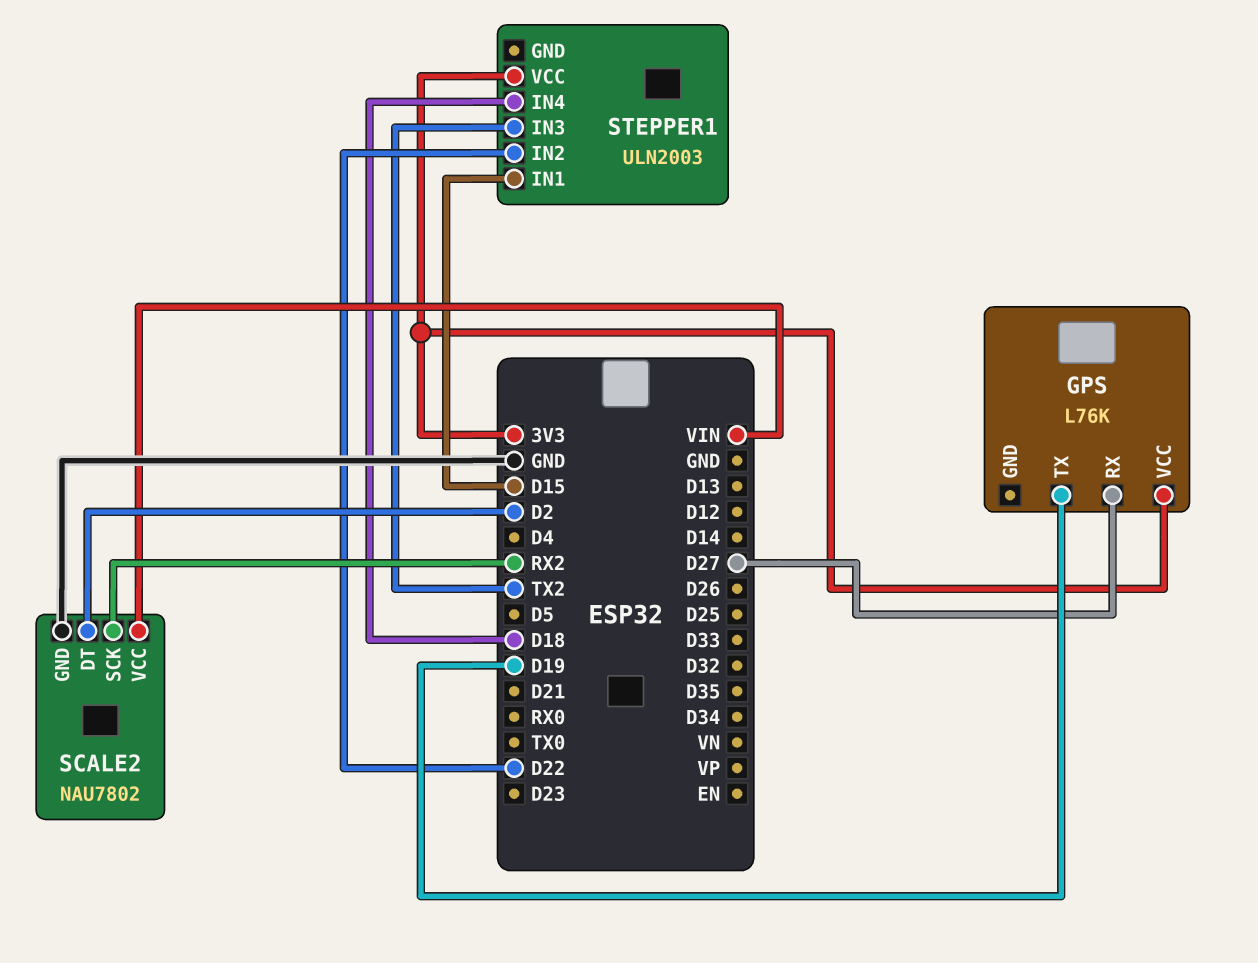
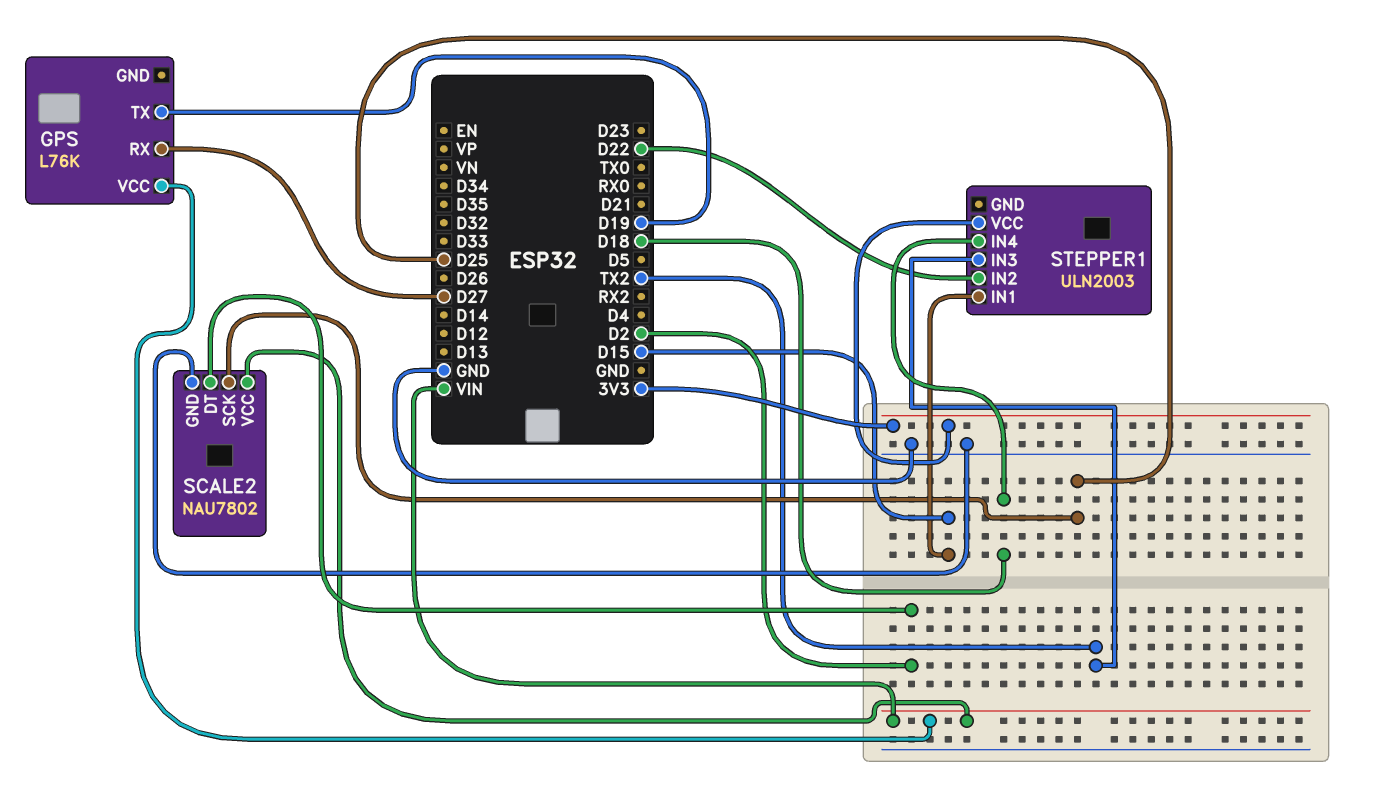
GPS pin VCC: 3V3 -> VIN
SCALE2 pin SCK: RX2 -> D25

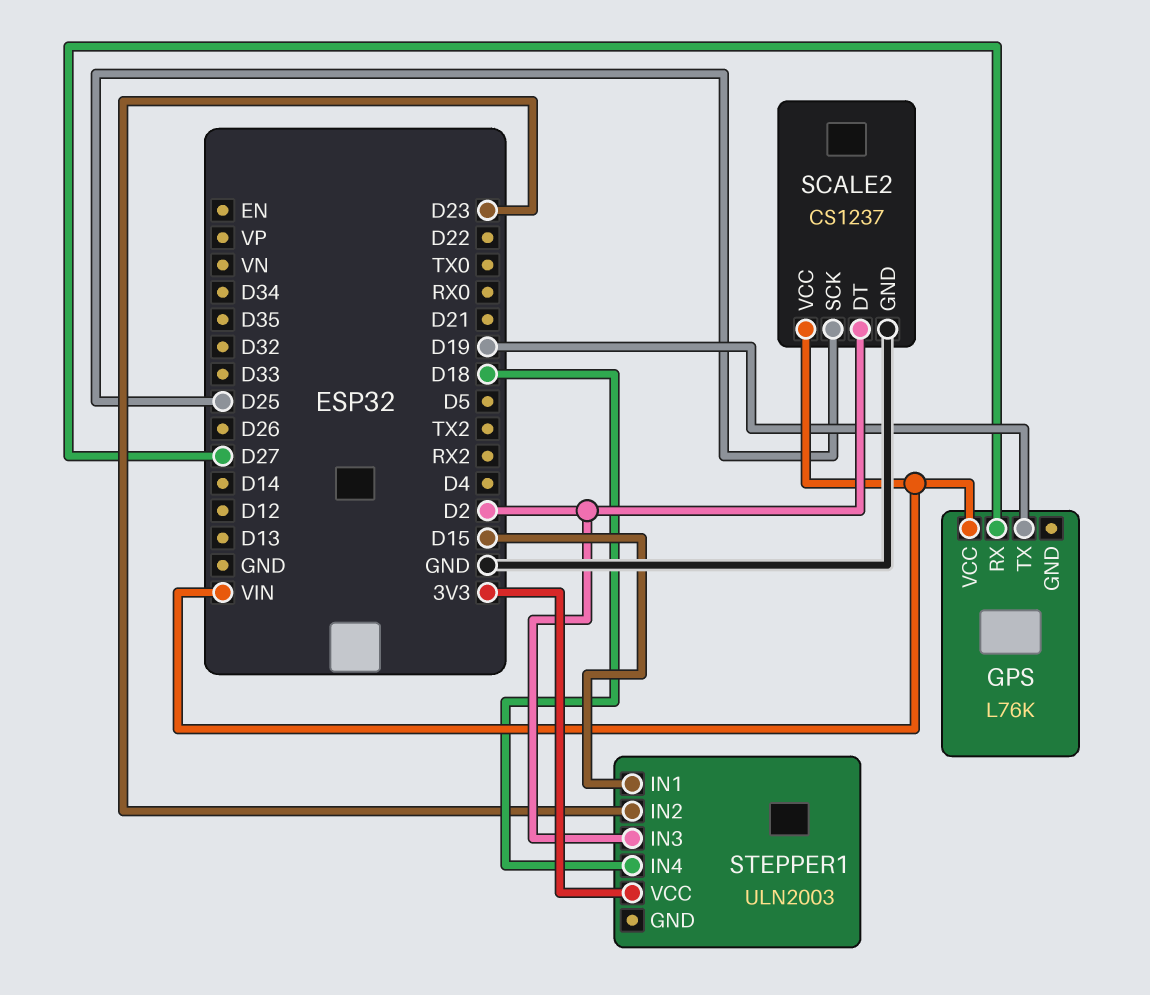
SCALE2: NAU7802 -> CS1237
STEPPER1 pin IN2: D22 -> D23
STEPPER1 pin IN3: TX2 -> D2

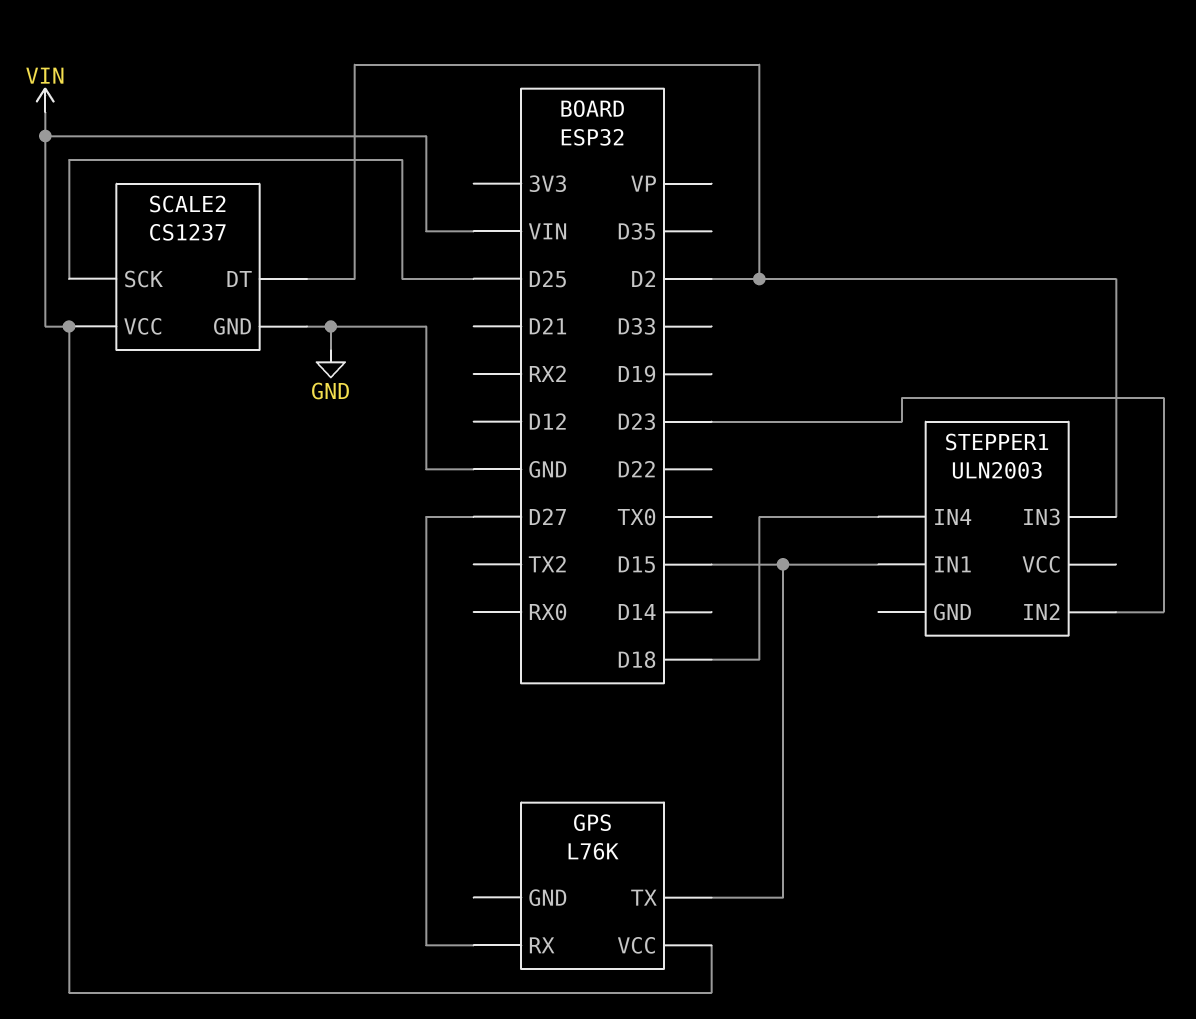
GPS pin TX: D19 -> D15
STEPPER1 pin VCC: 3V3 -> none

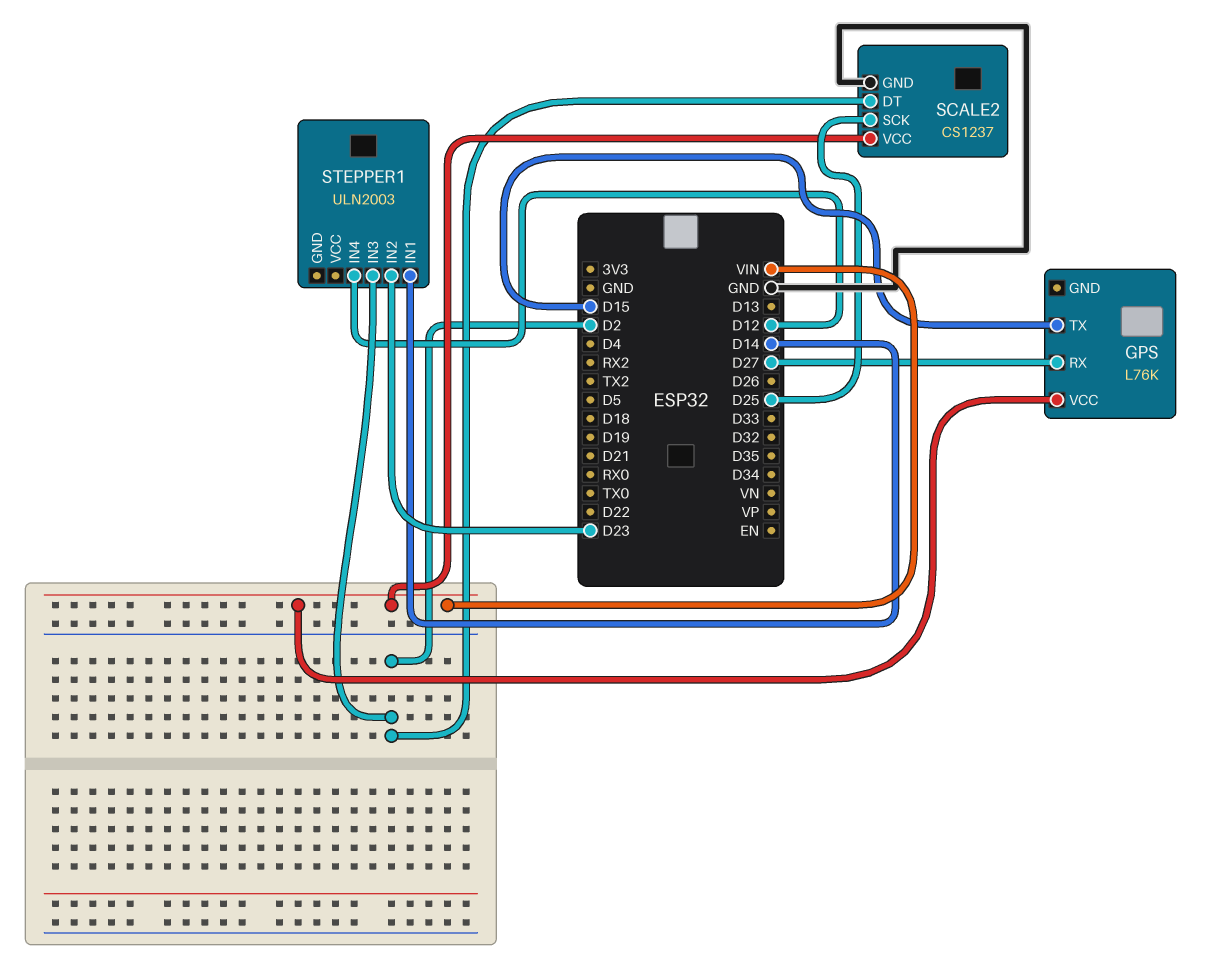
STEPPER1 pin IN1: D15 -> D14
STEPPER1 pin IN4: D18 -> D12

